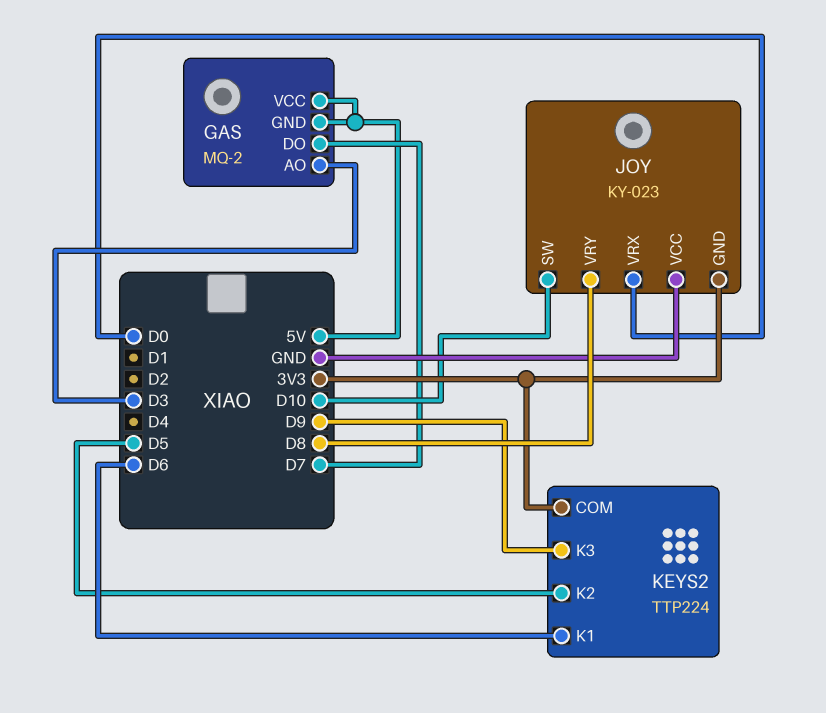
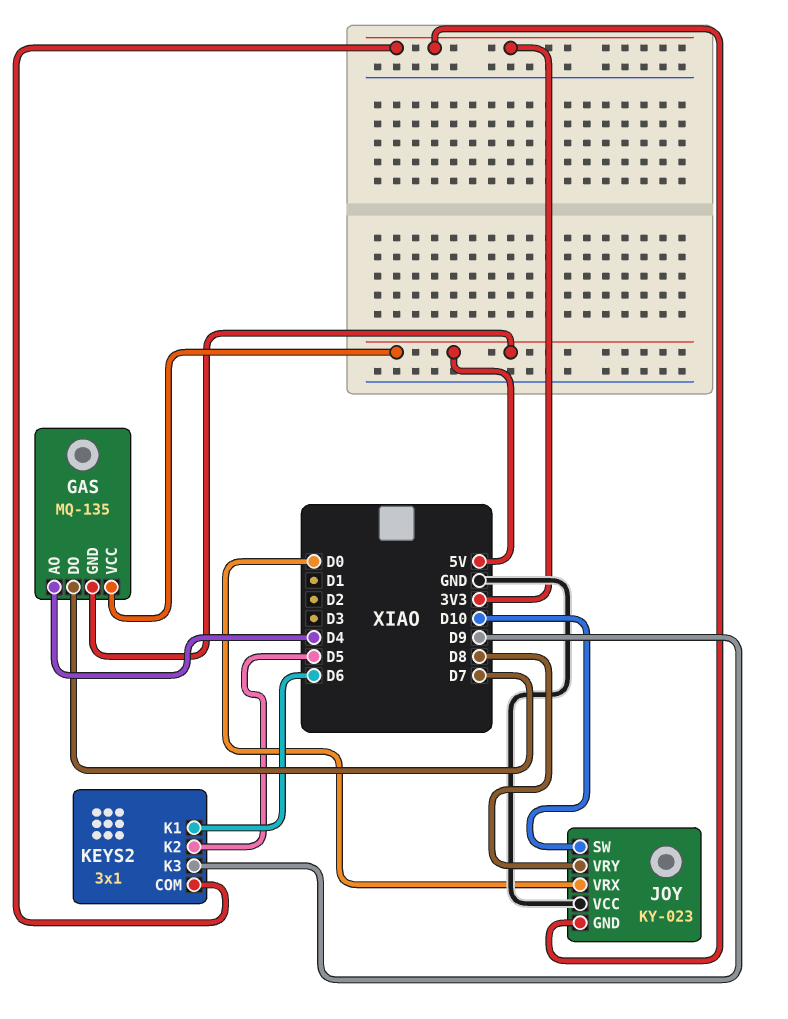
GAS: MQ-2 -> MQ-135
GAS pin AO: D3 -> D4
KEYS2: TTP224 -> 3x1

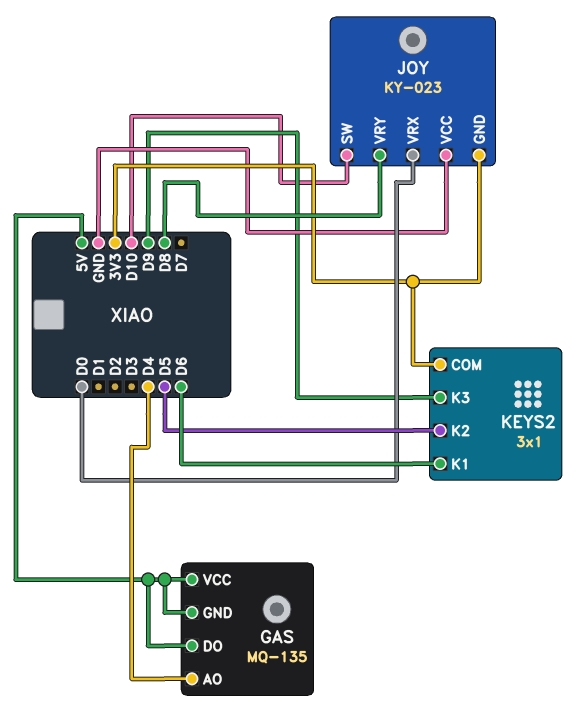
GAS pin DO: D7 -> 5V

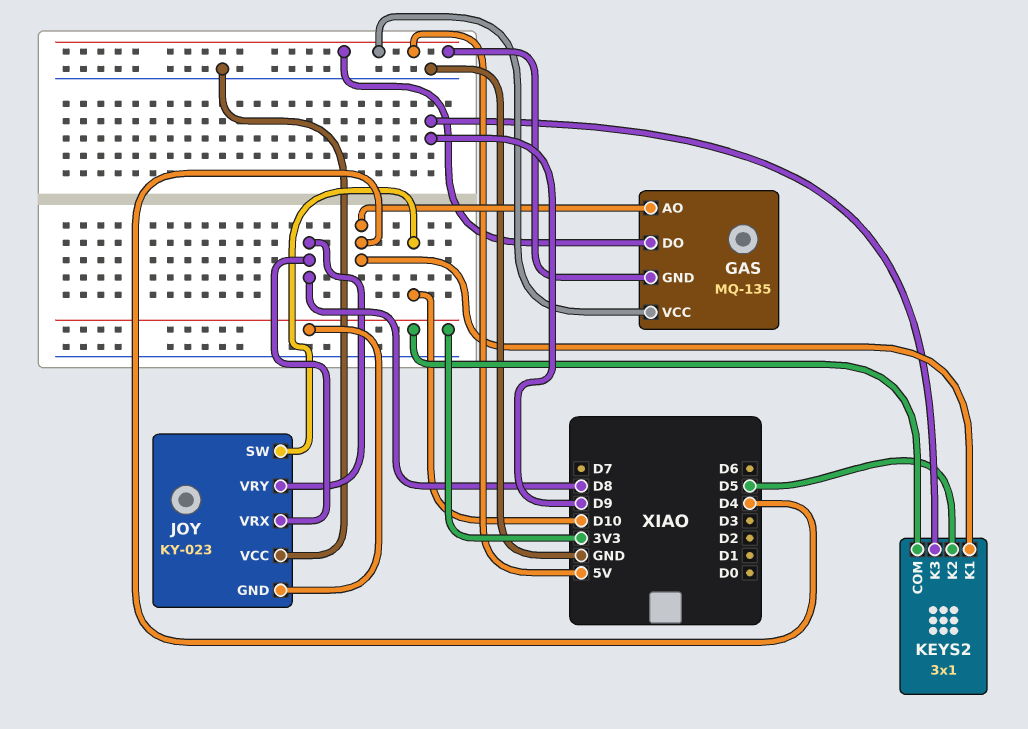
JOY pin VRX: D0 -> D8
KEYS2 pin K1: D6 -> D4

